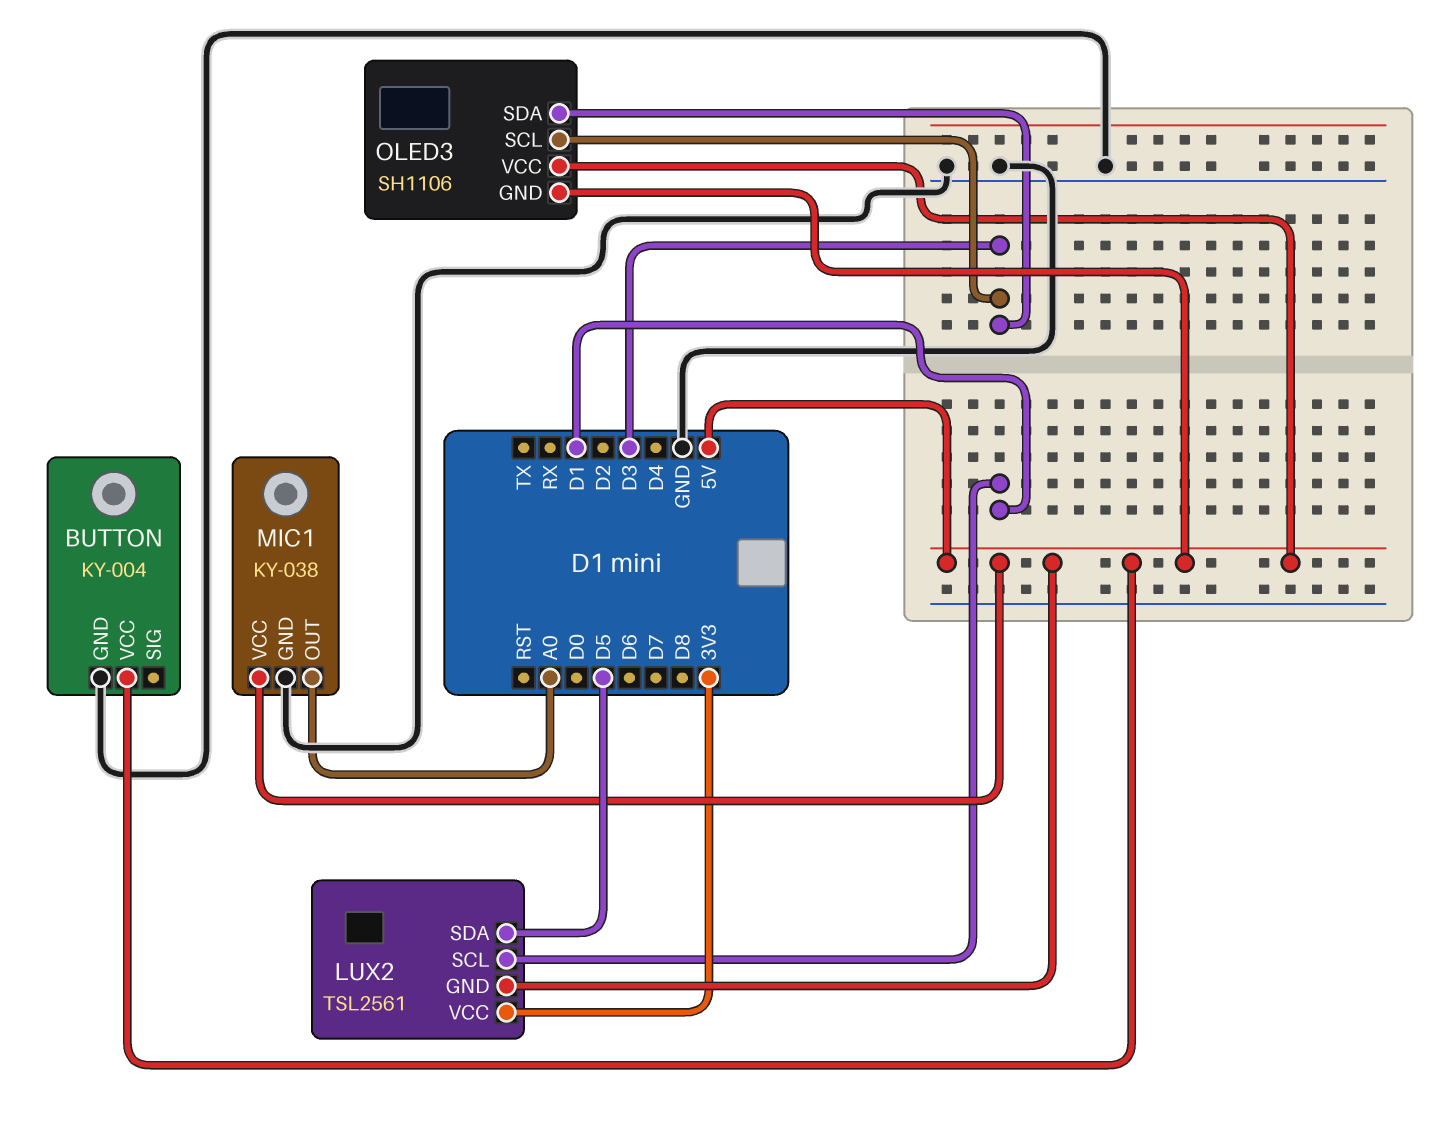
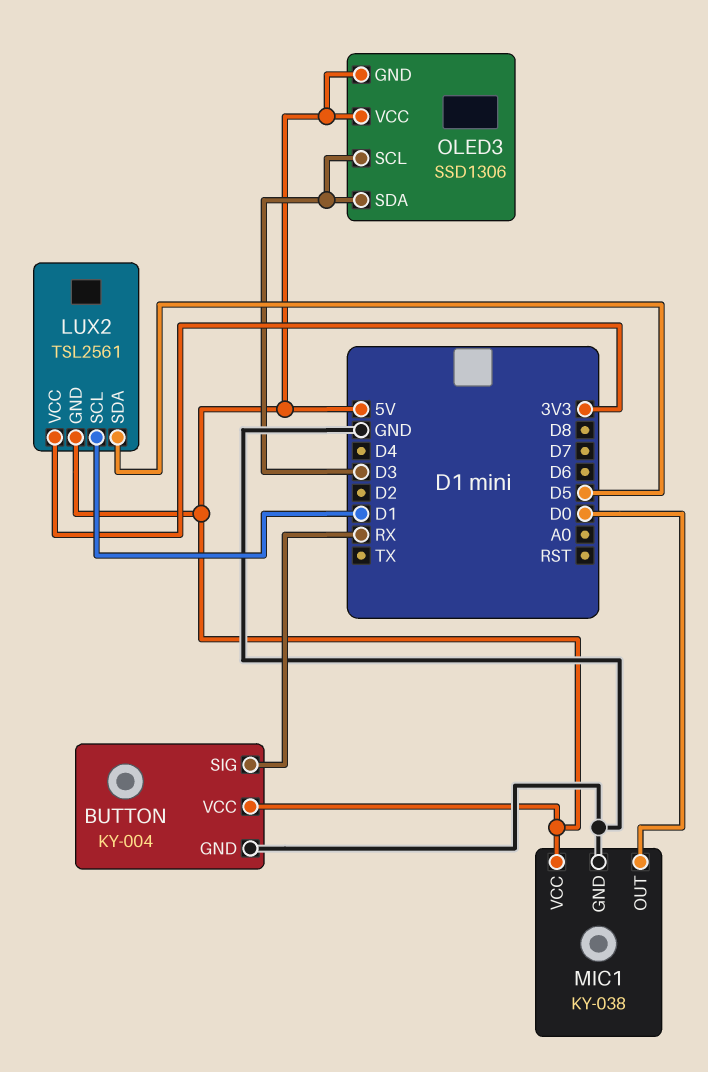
BUTTON pin SIG: none -> RX
MIC1 pin OUT: A0 -> D0
OLED3: SH1106 -> SSD1306

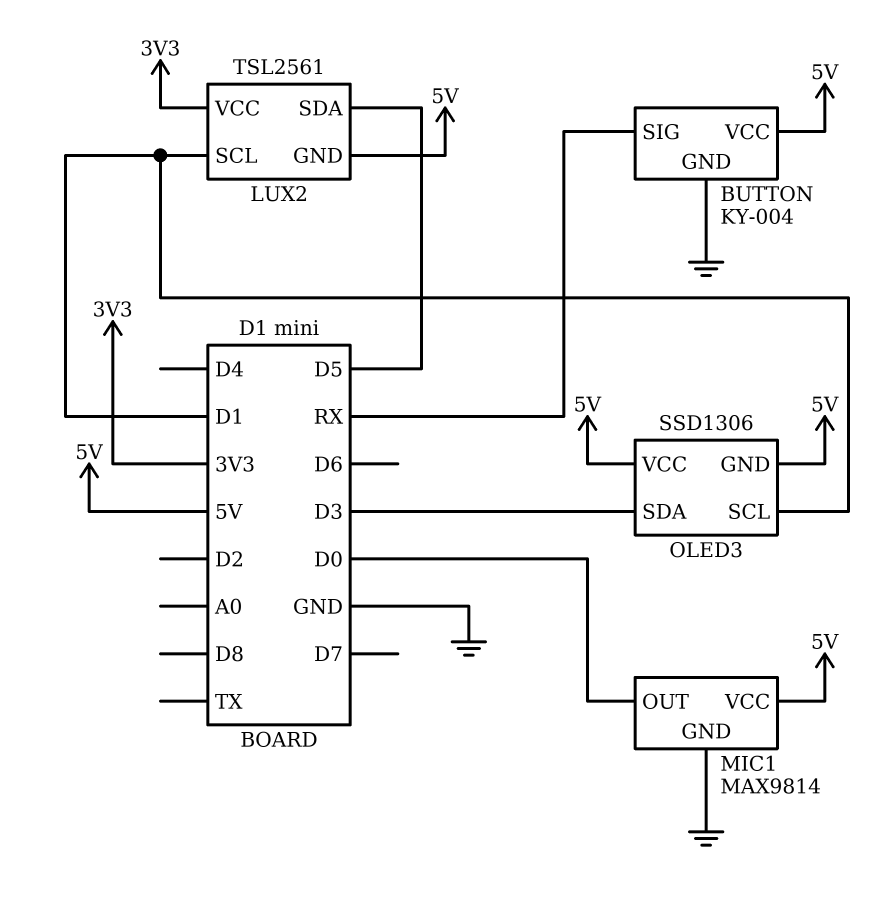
MIC1: KY-038 -> MAX9814
OLED3 pin SCL: D3 -> D1

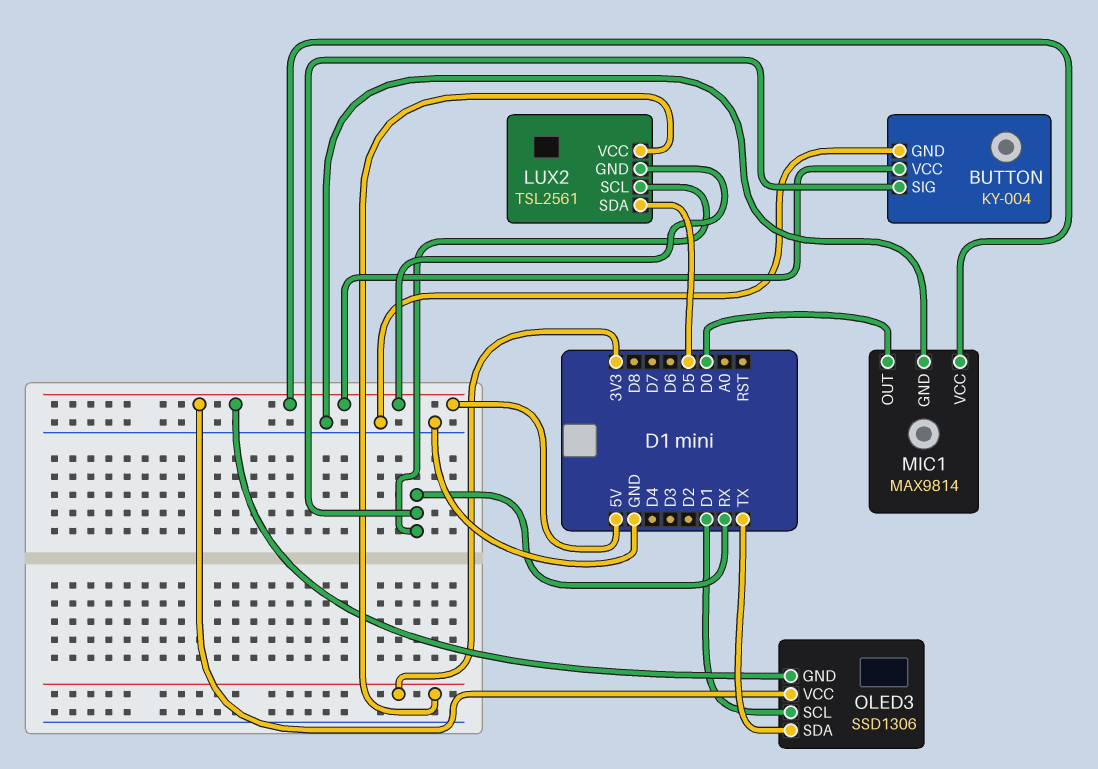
LUX2 pin SCL: D1 -> RX
OLED3 pin SDA: D3 -> TX

